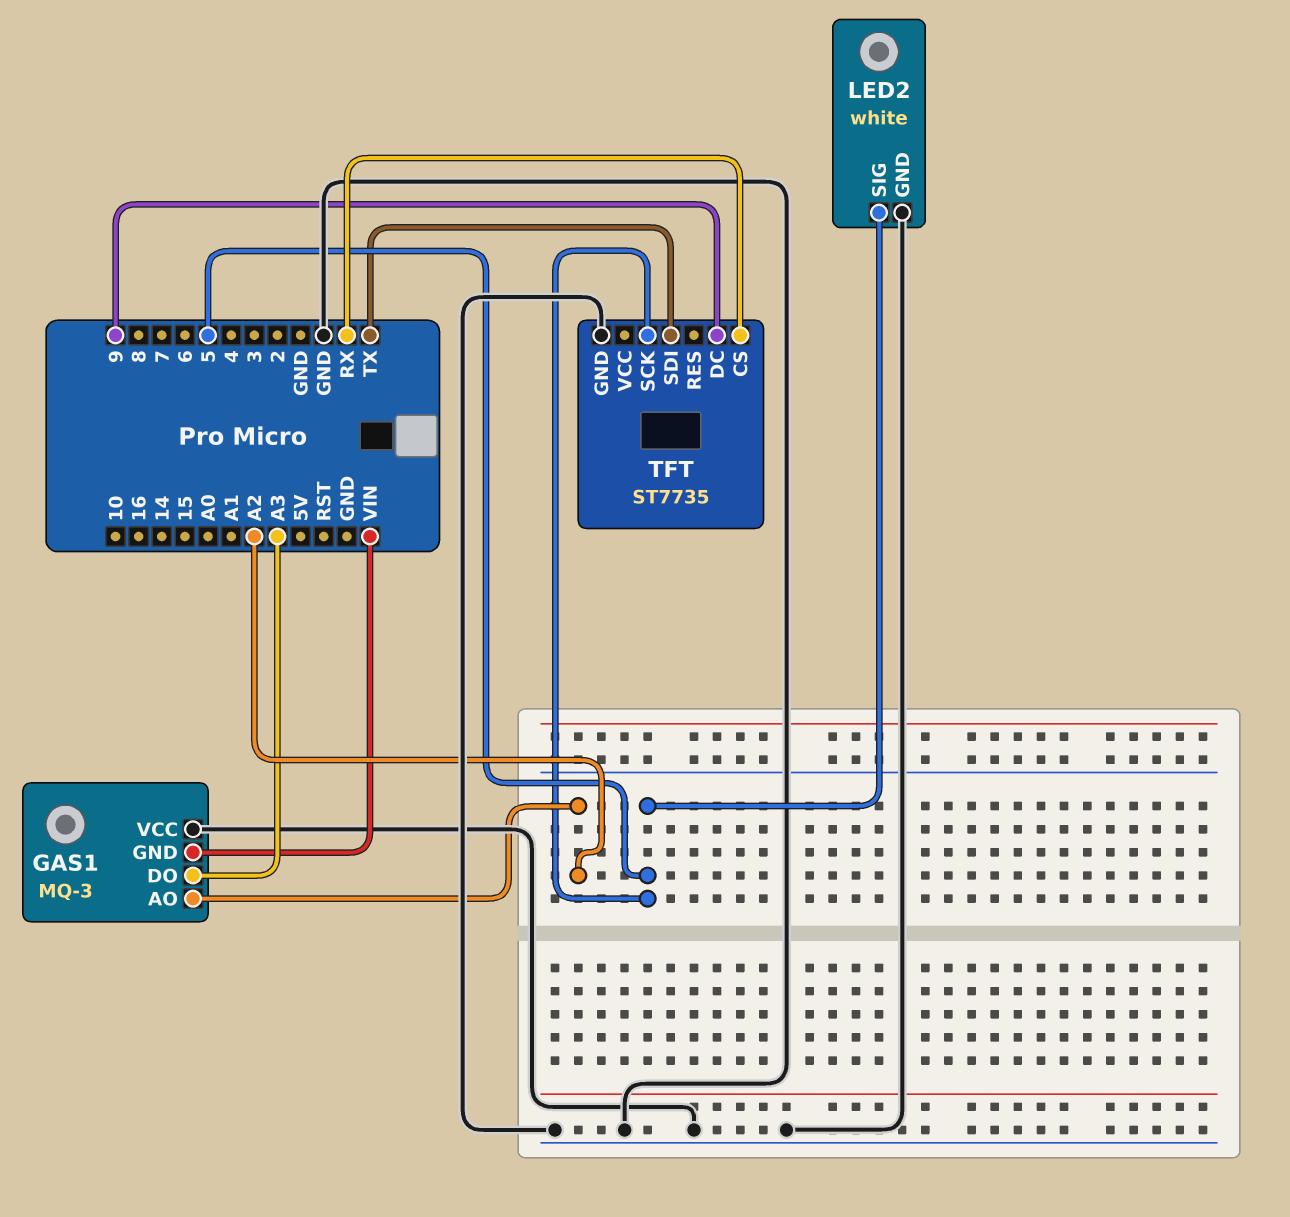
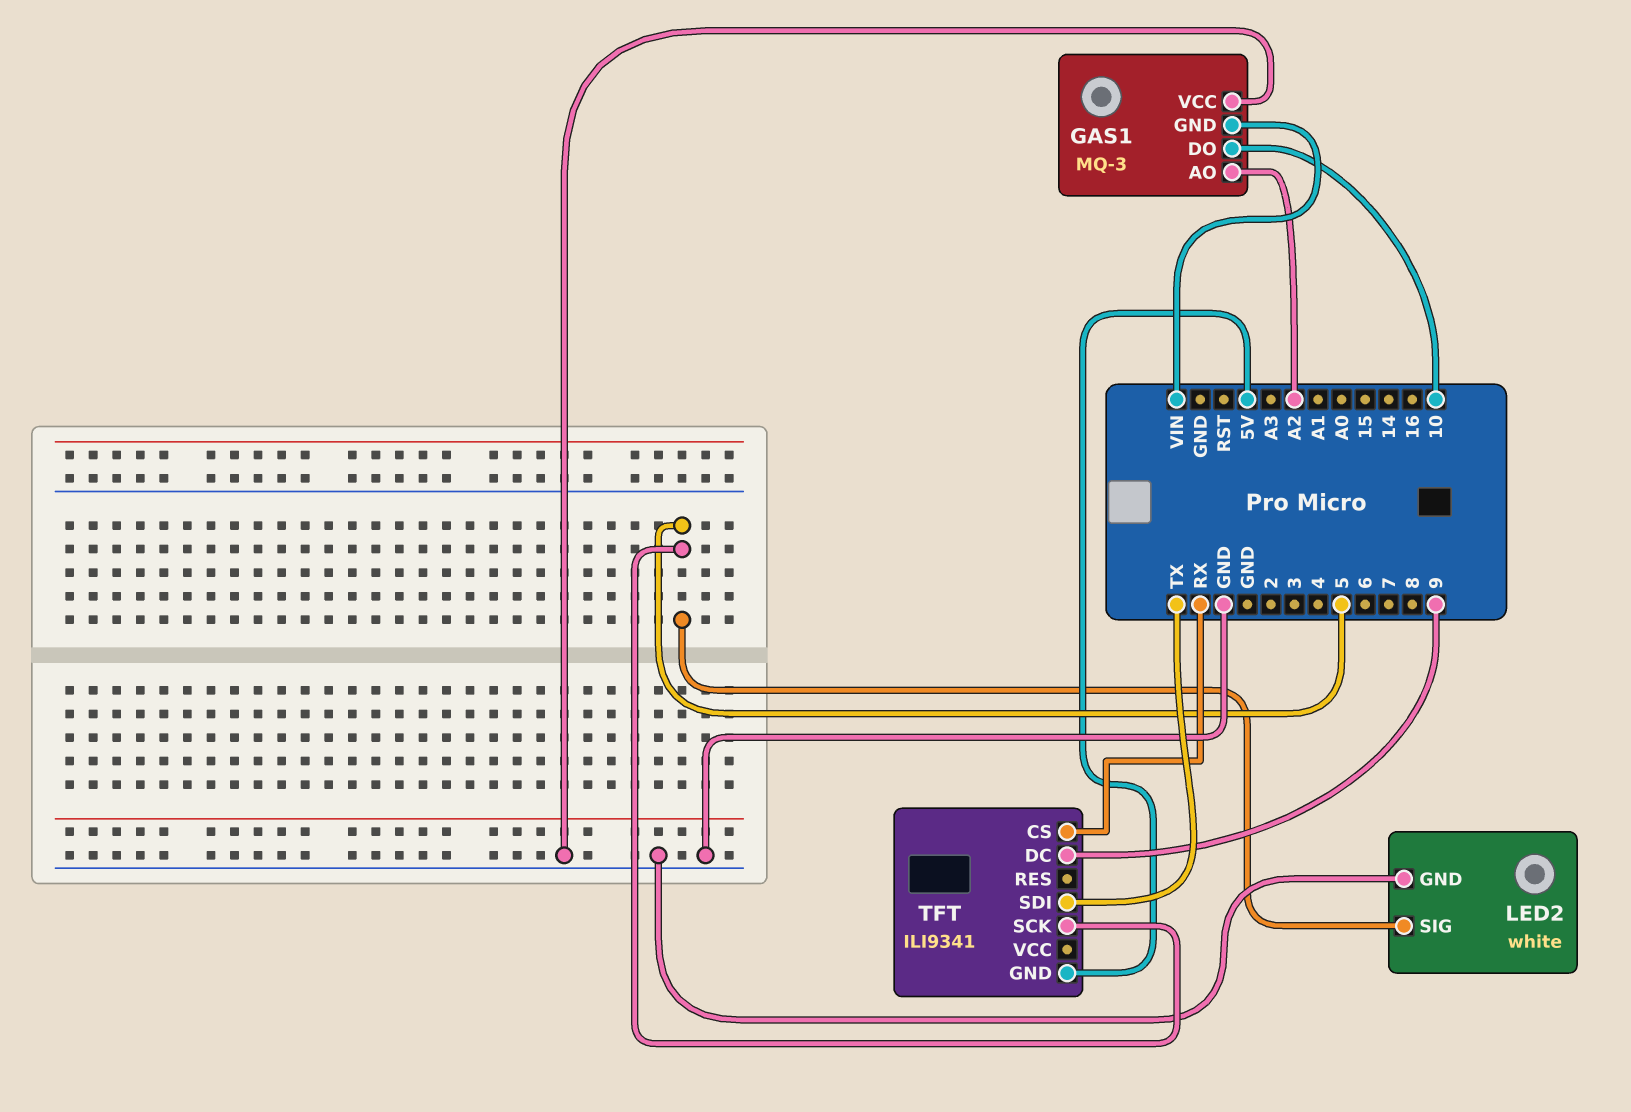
GAS1 pin DO: A3 -> 10
TFT: ST7735 -> ILI9341
TFT pin GND: GND -> 5V

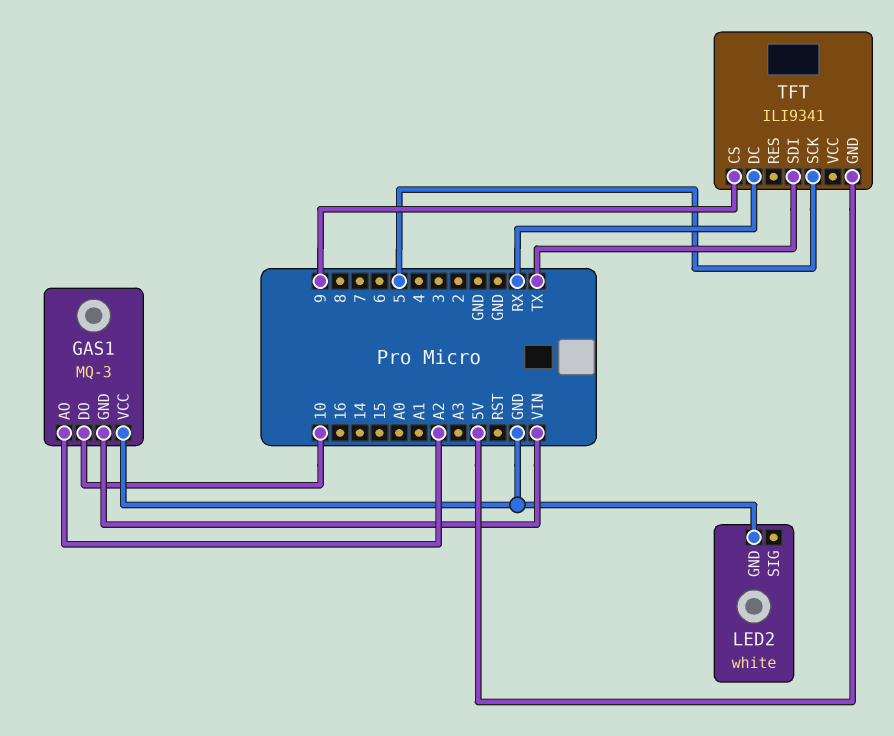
LED2 pin SIG: 5 -> none
TFT pin CS: RX -> 9
TFT pin DC: 9 -> RX

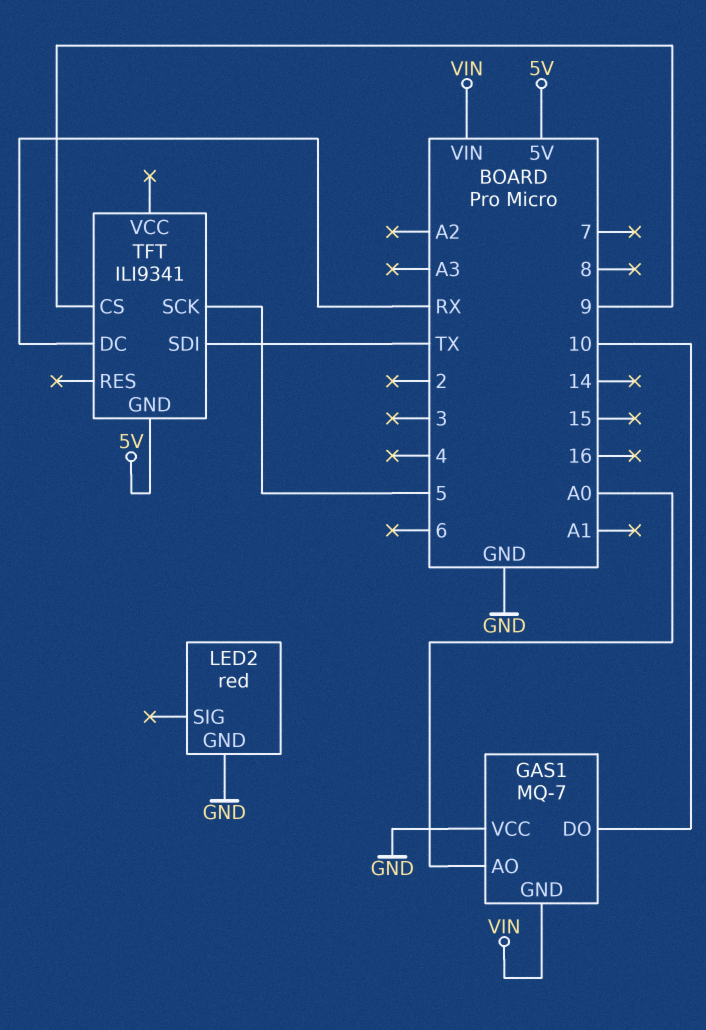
GAS1: MQ-3 -> MQ-7
GAS1 pin AO: A2 -> A0
LED2: white -> red

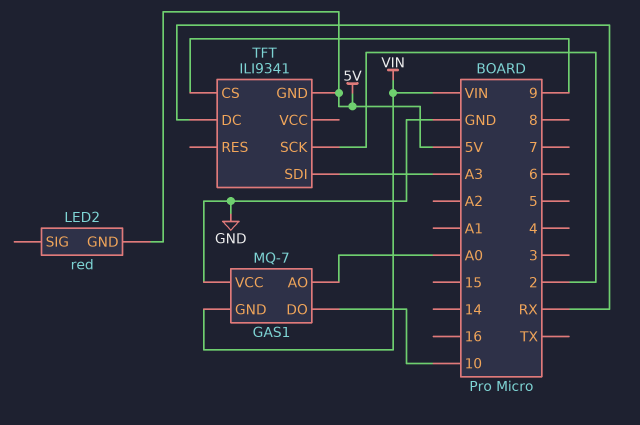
LED2 pin GND: GND -> 5V
TFT pin SCK: 5 -> 2
TFT pin SDI: TX -> A3

